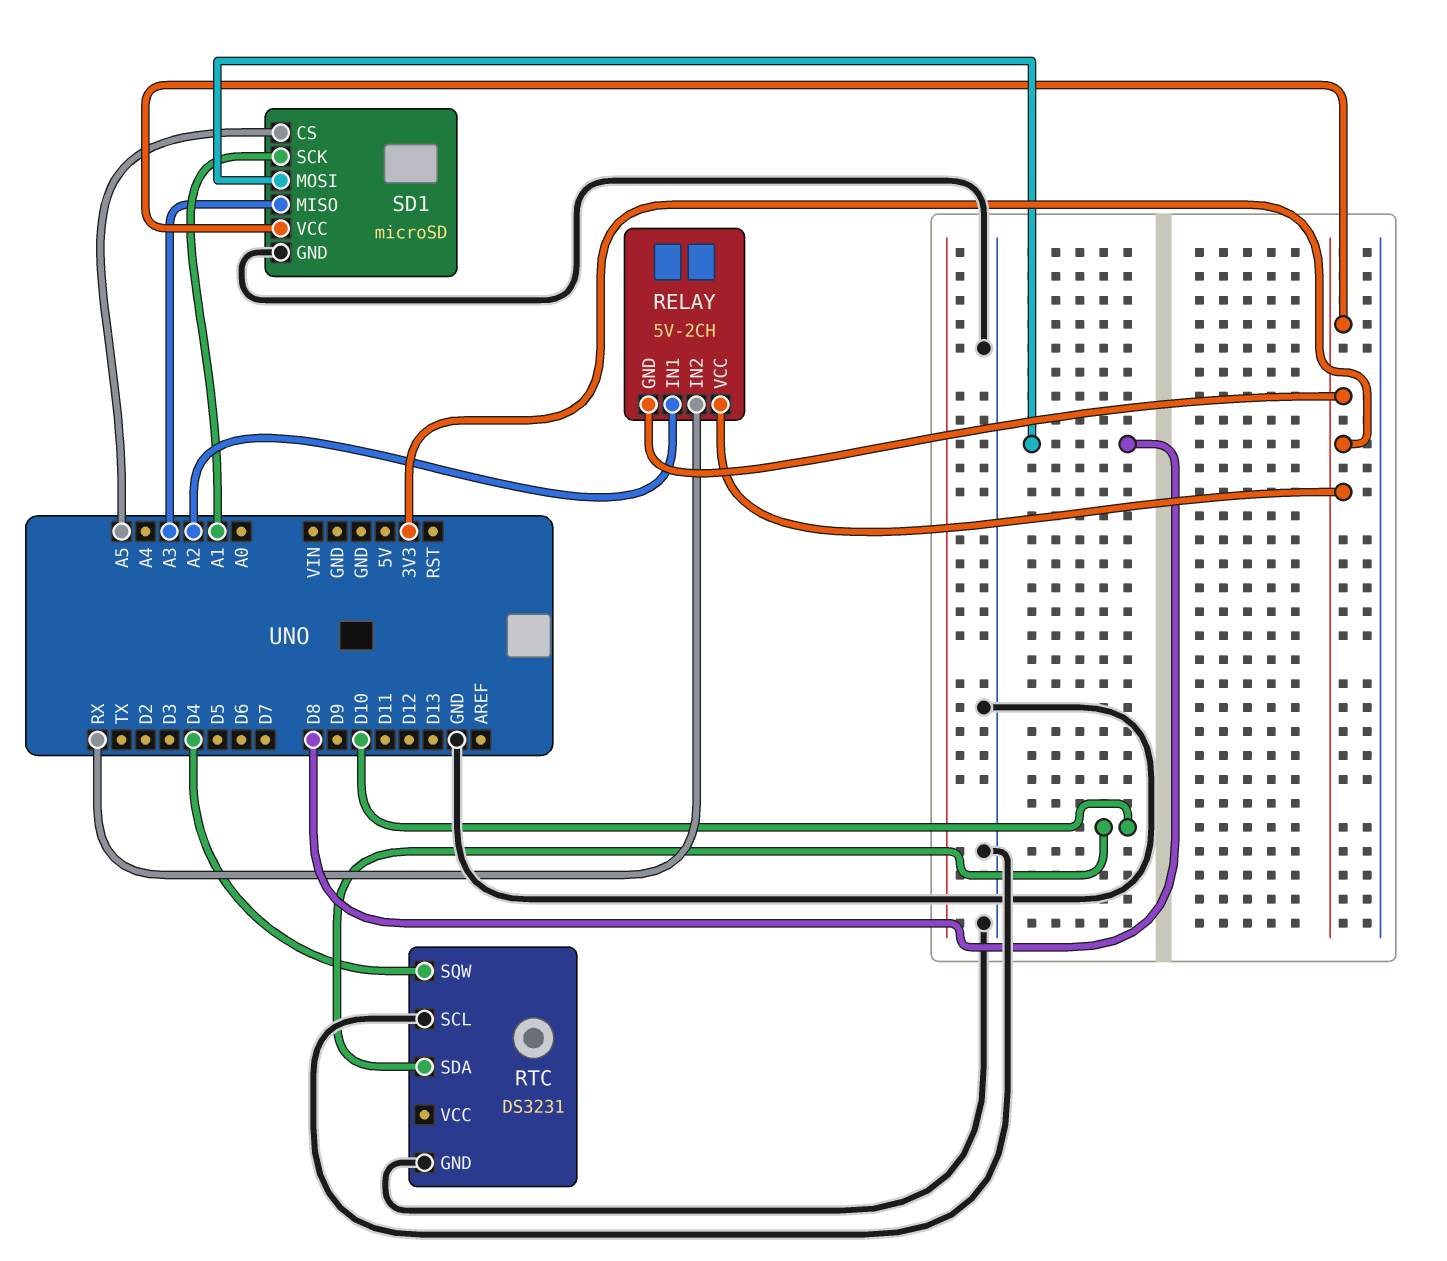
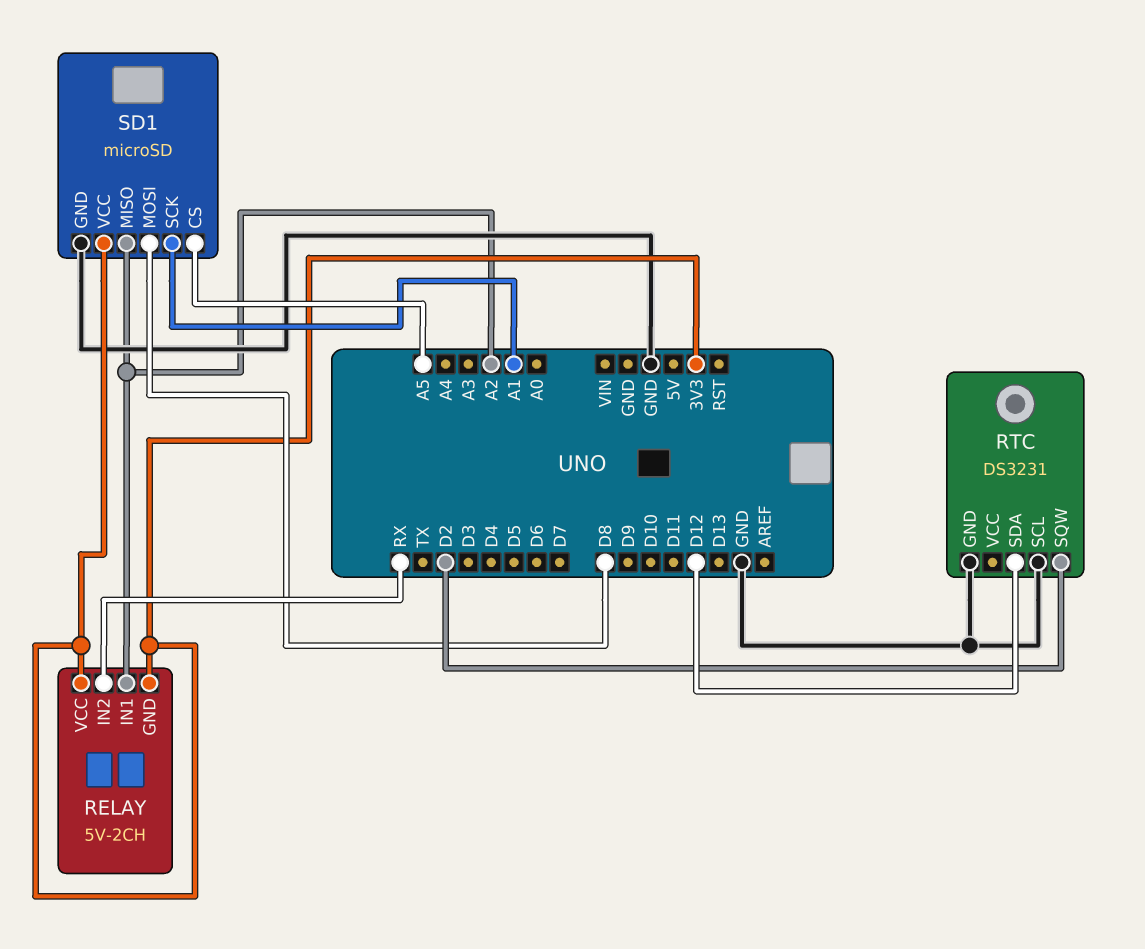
RTC pin SDA: D10 -> D12
RTC pin SQW: D4 -> D2
SD1 pin MISO: A3 -> A2

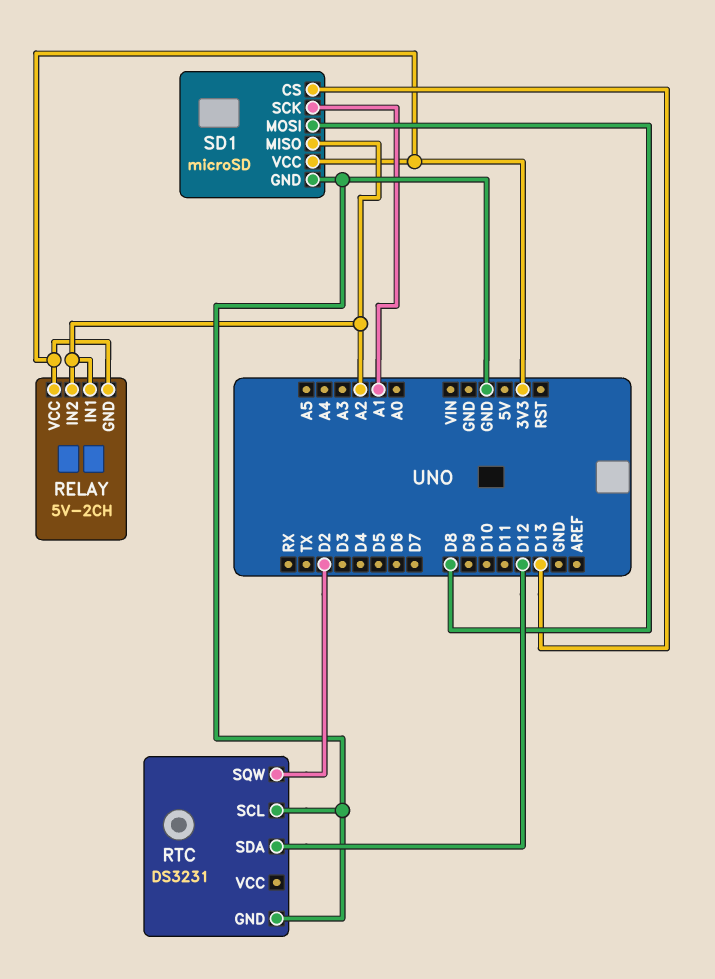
RELAY pin IN2: RX -> A2
SD1 pin CS: A5 -> D13

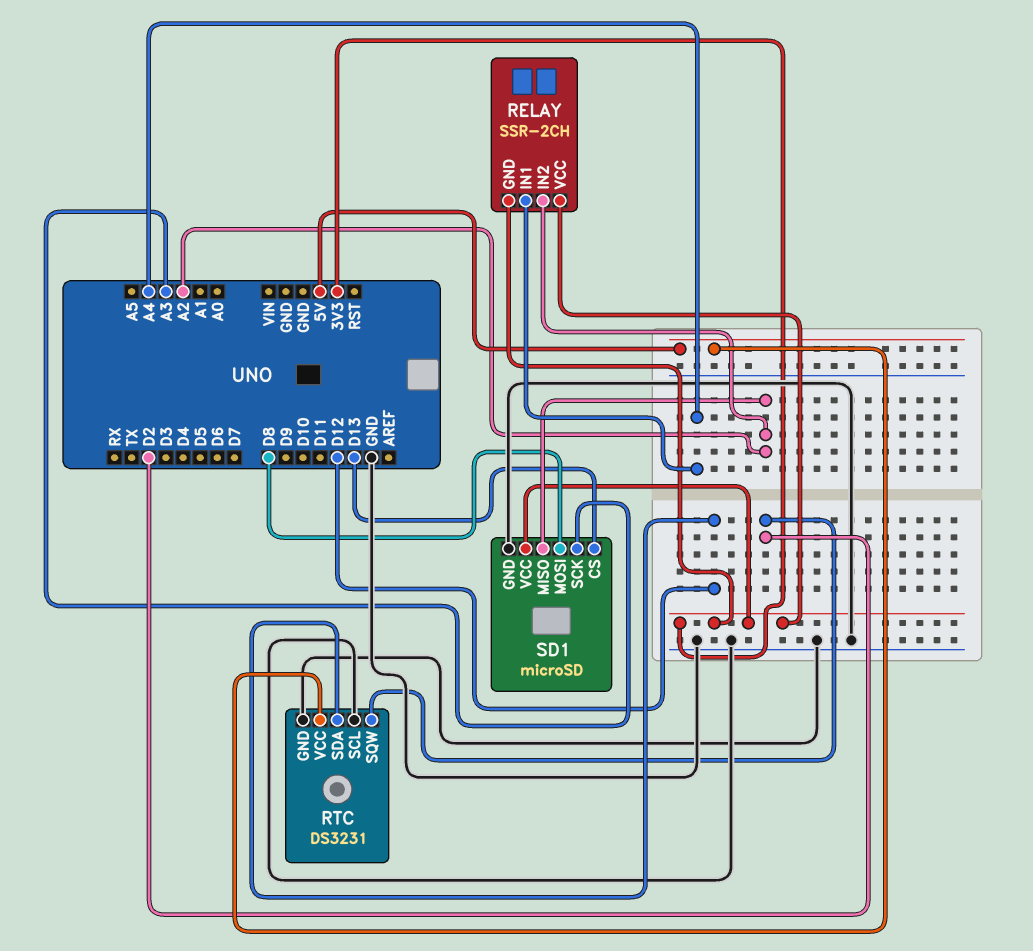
RELAY: 5V-2CH -> SSR-2CH
RELAY pin IN1: A2 -> A4
RTC pin VCC: none -> 5V
SD1 pin SCK: A1 -> A3

